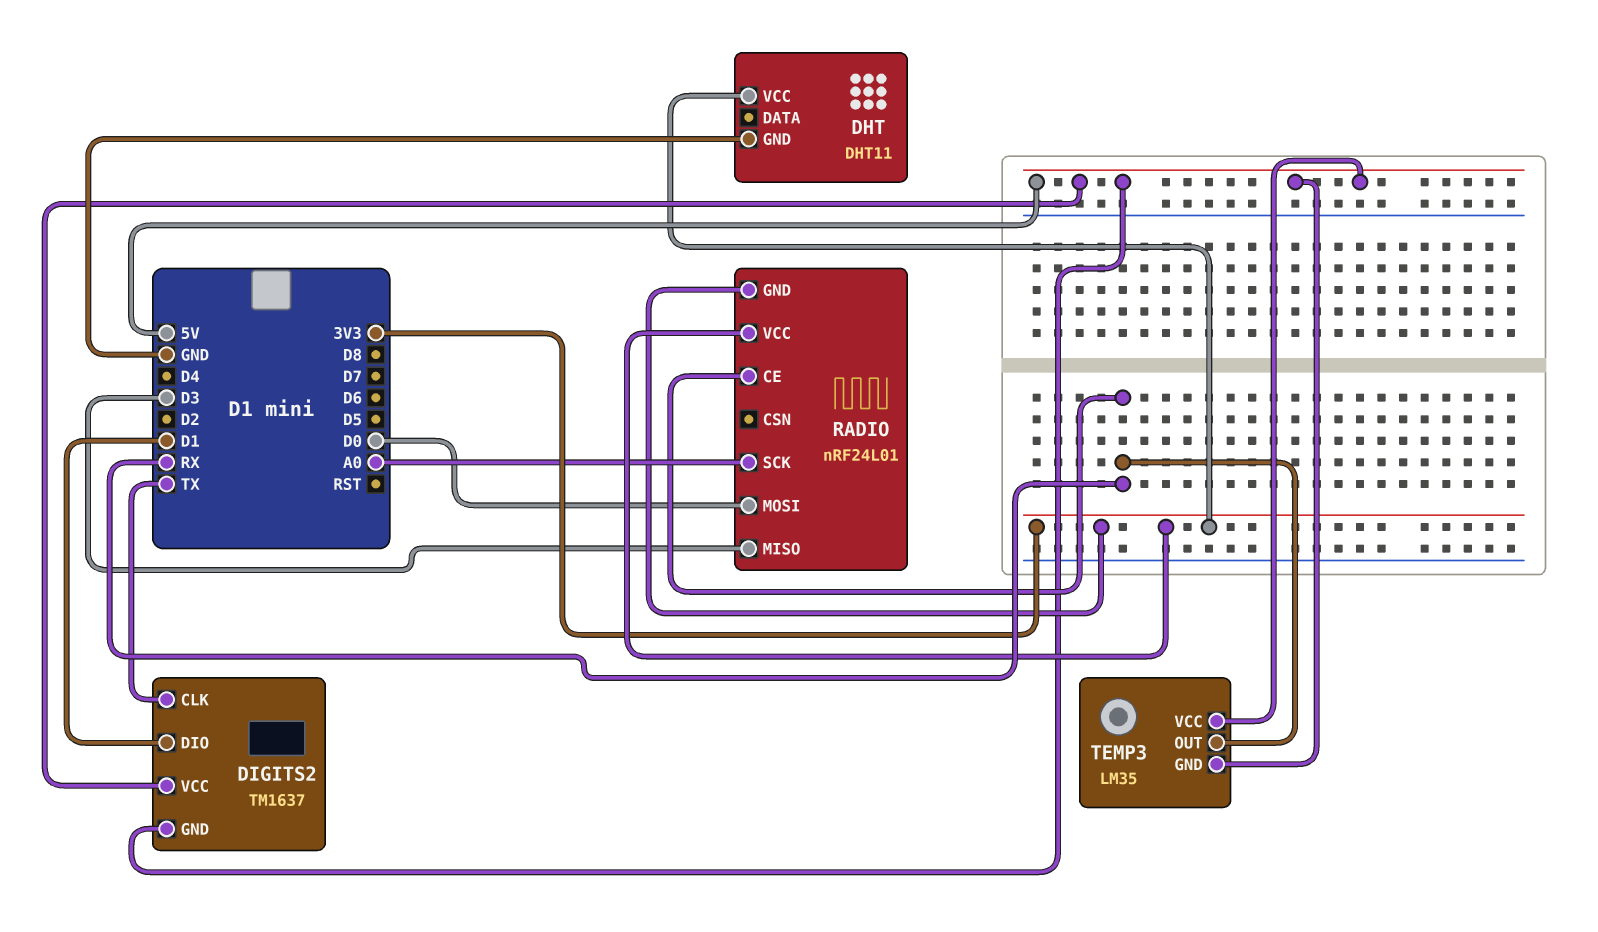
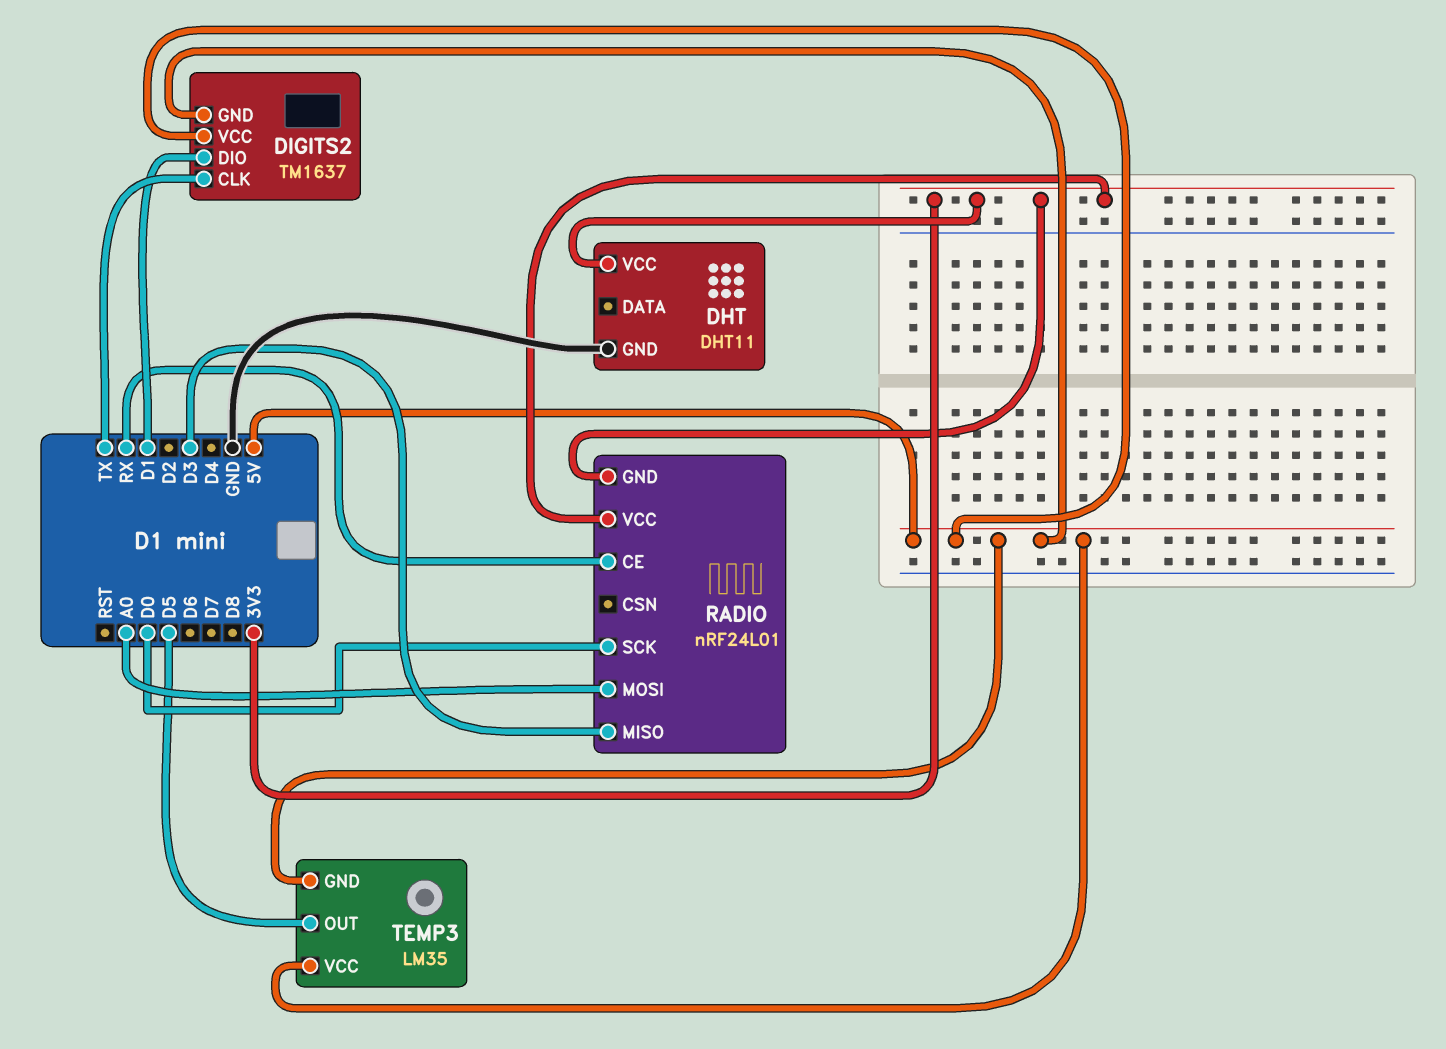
RADIO pin MOSI: D0 -> A0
RADIO pin SCK: A0 -> D0
TEMP3 pin OUT: RX -> D5

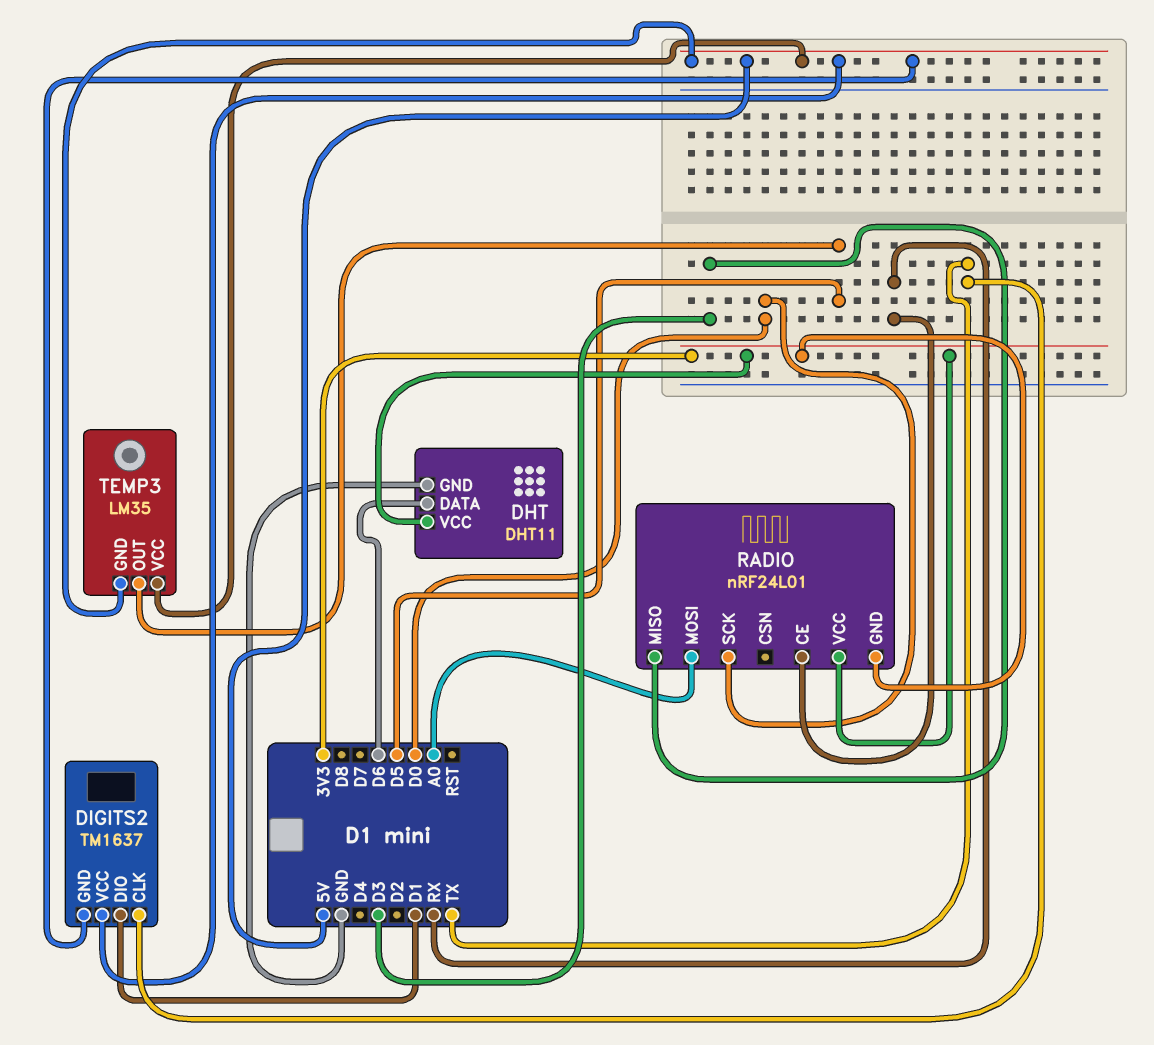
DHT pin DATA: none -> D6

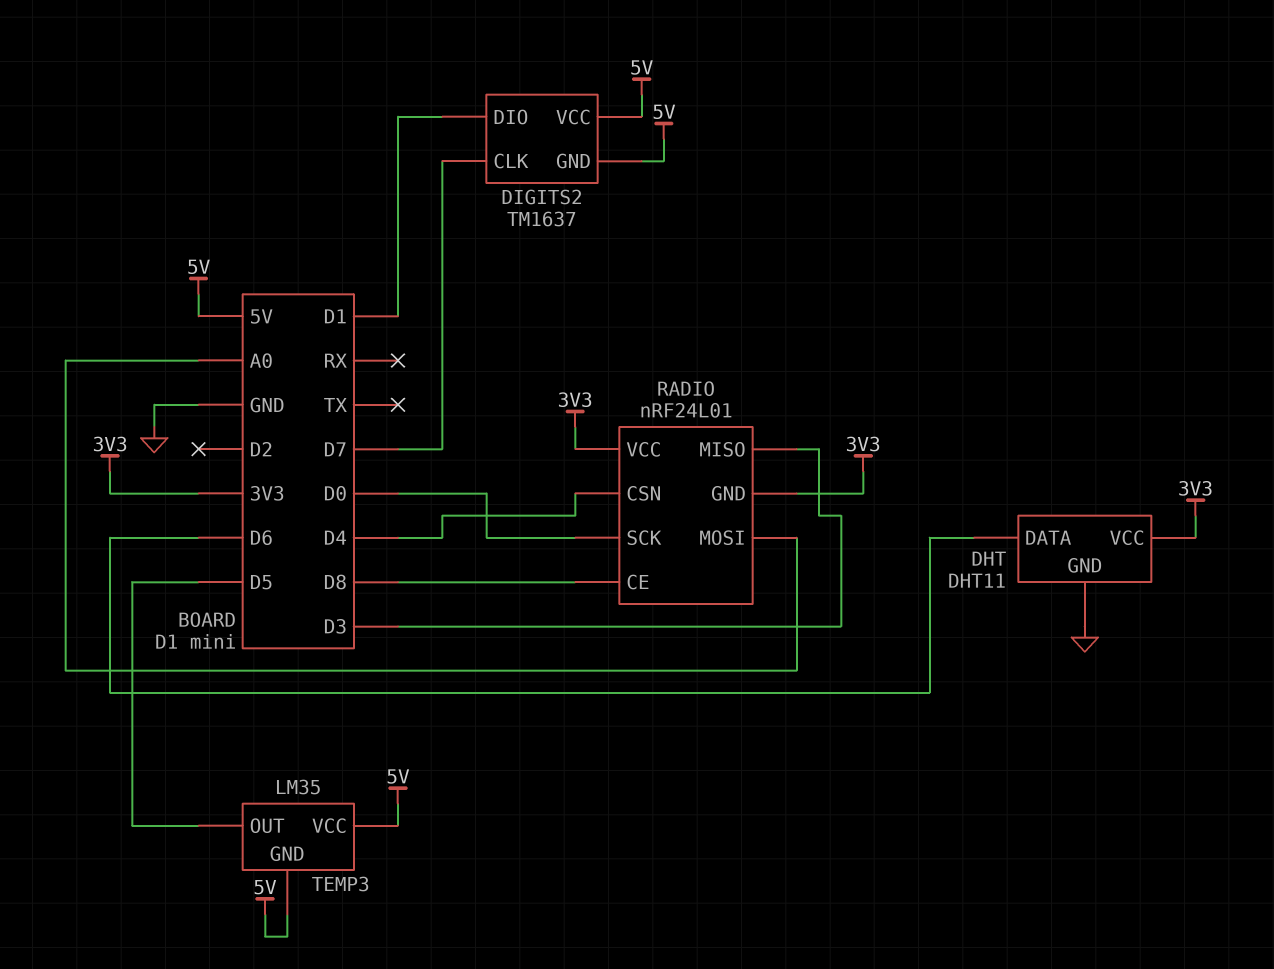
DIGITS2 pin CLK: TX -> D7
RADIO pin CE: RX -> D8
RADIO pin CSN: none -> D4

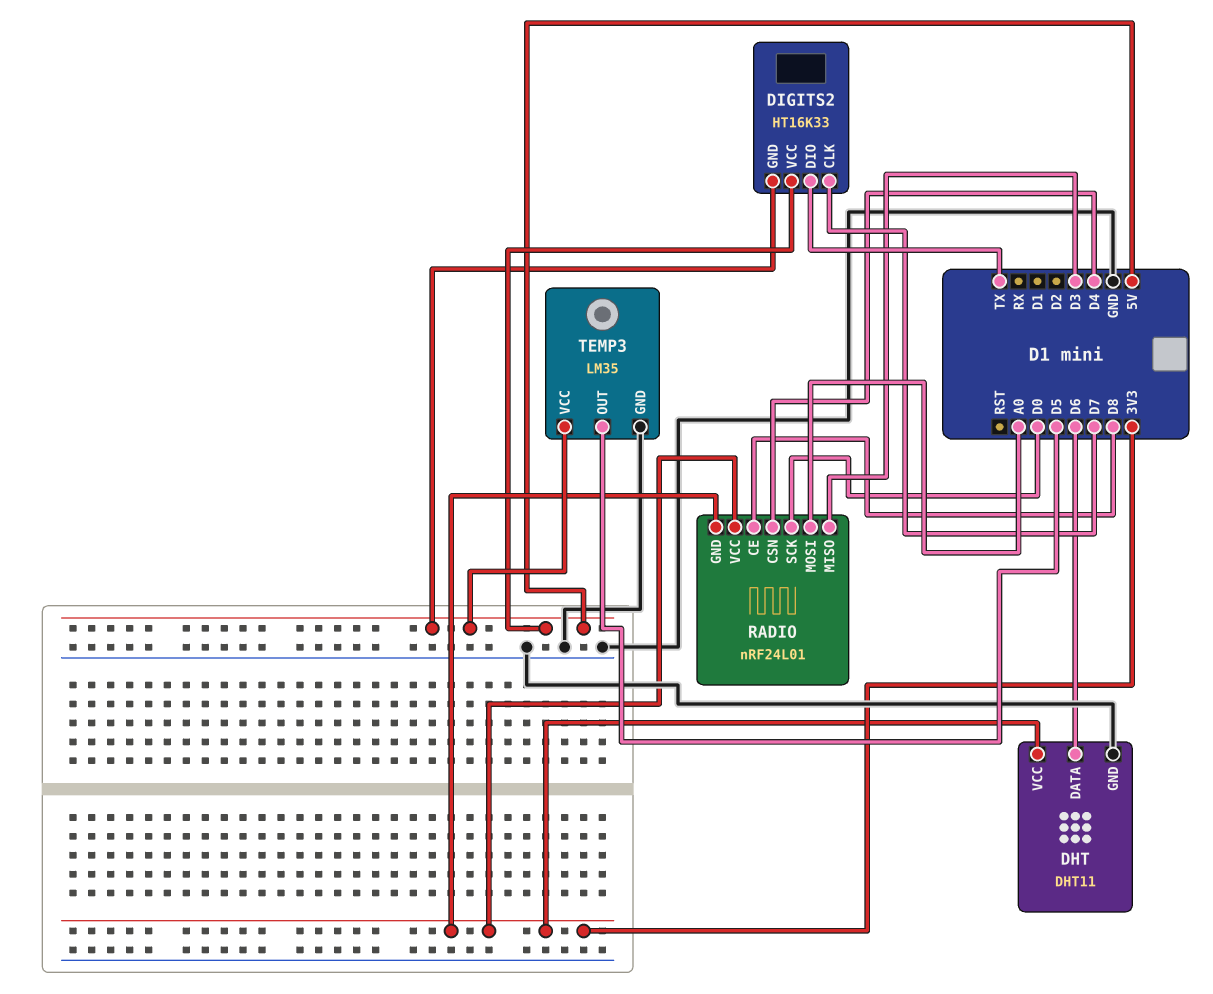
DIGITS2: TM1637 -> HT16K33
DIGITS2 pin DIO: D1 -> TX
TEMP3 pin GND: 5V -> GND

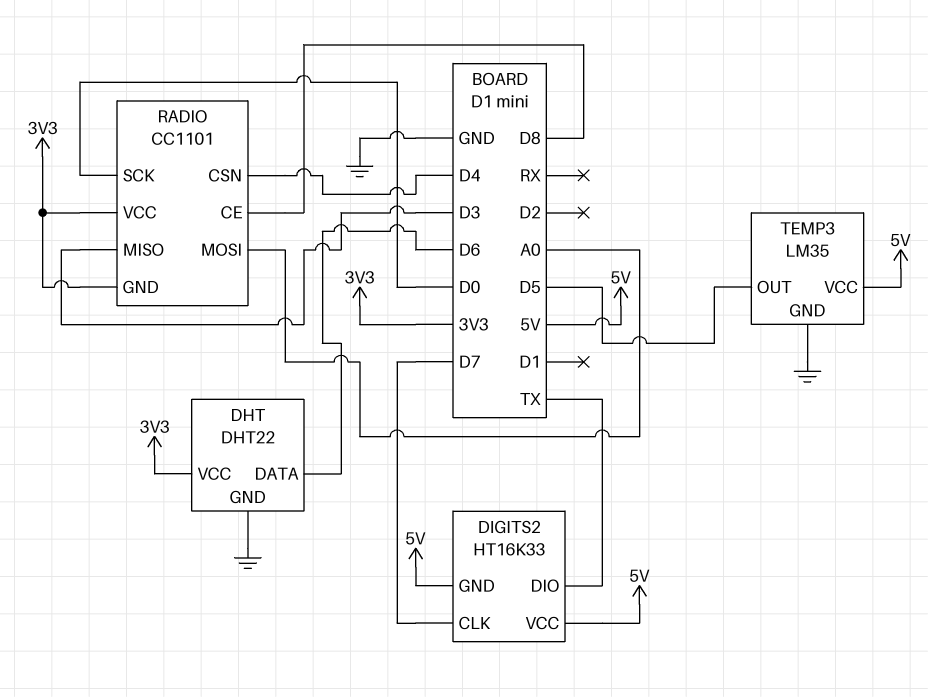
DHT: DHT11 -> DHT22
RADIO: nRF24L01 -> CC1101

